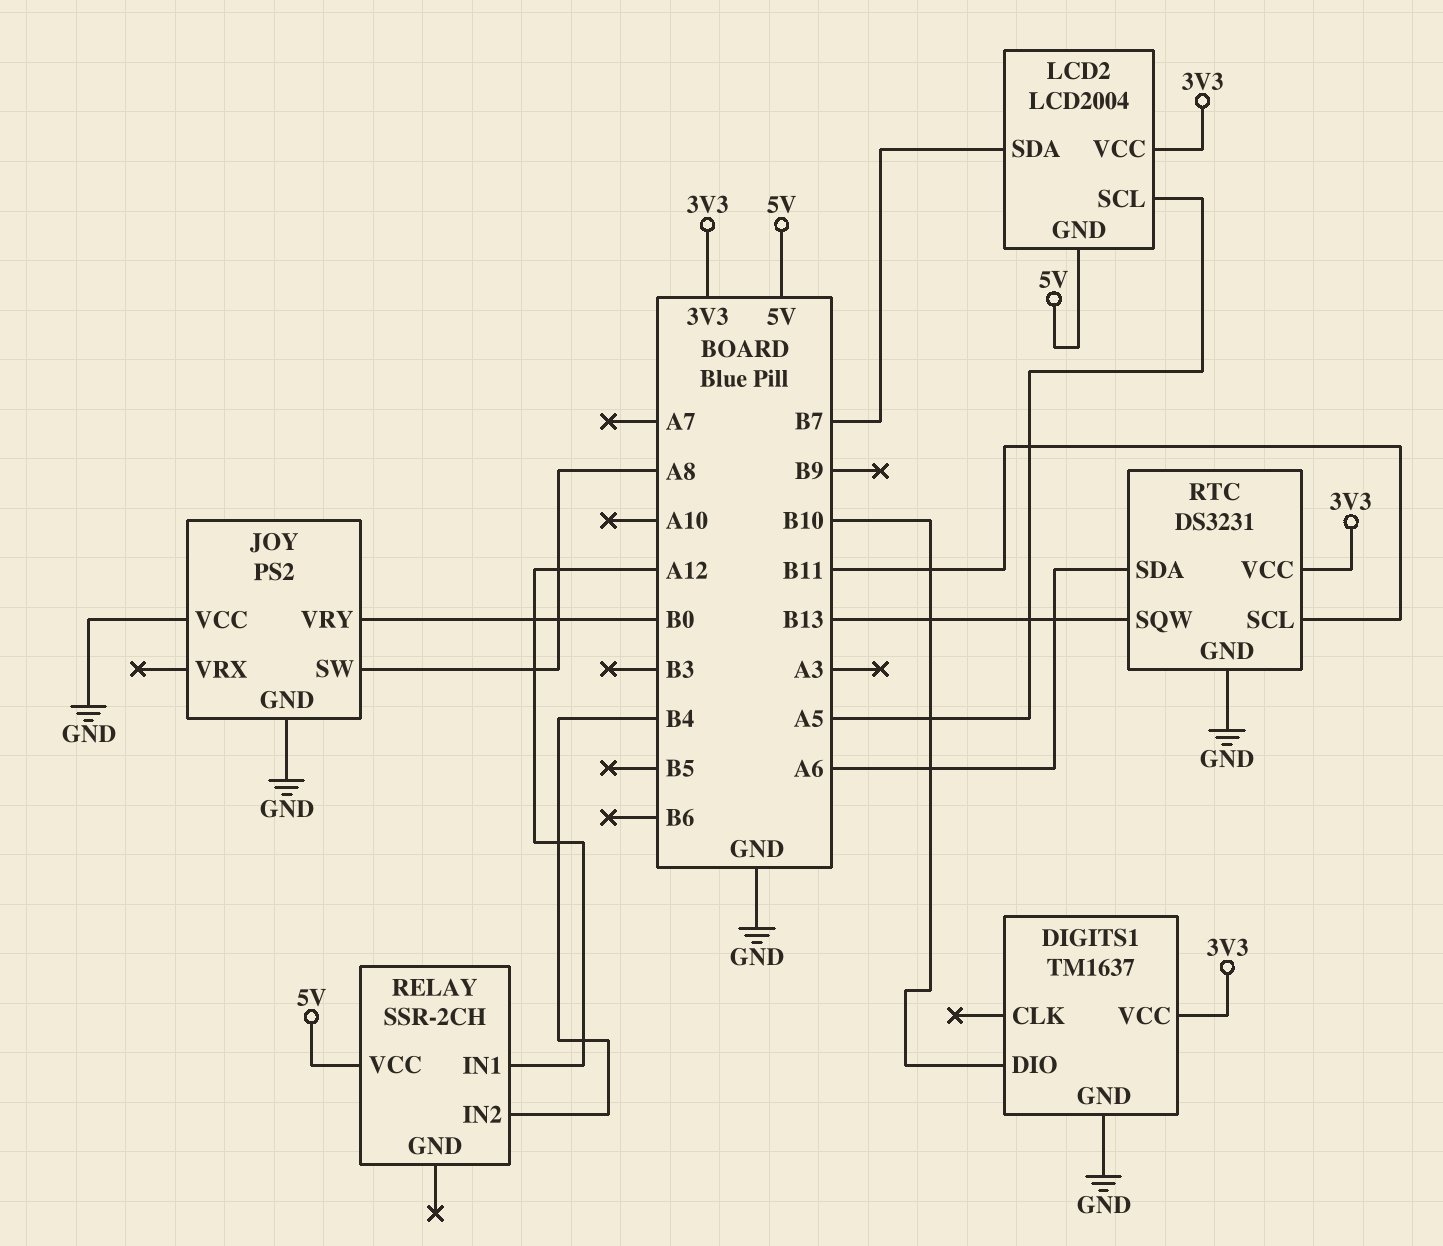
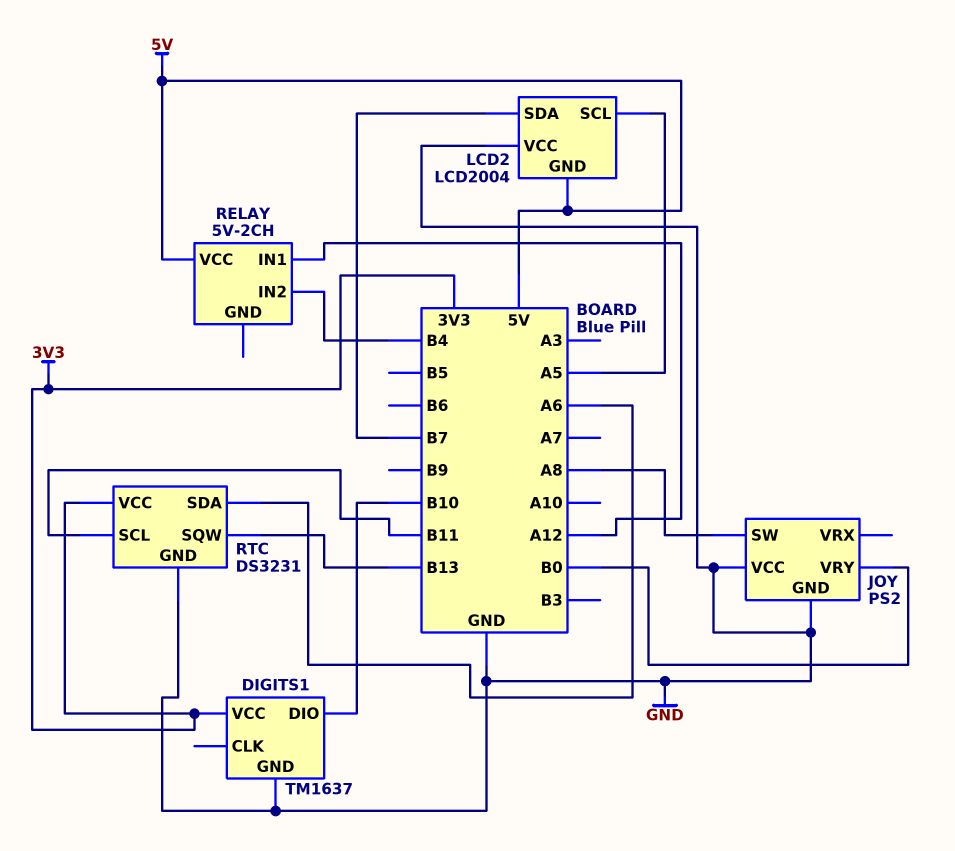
LCD2 pin VCC: 3V3 -> GND
RELAY: SSR-2CH -> 5V-2CH

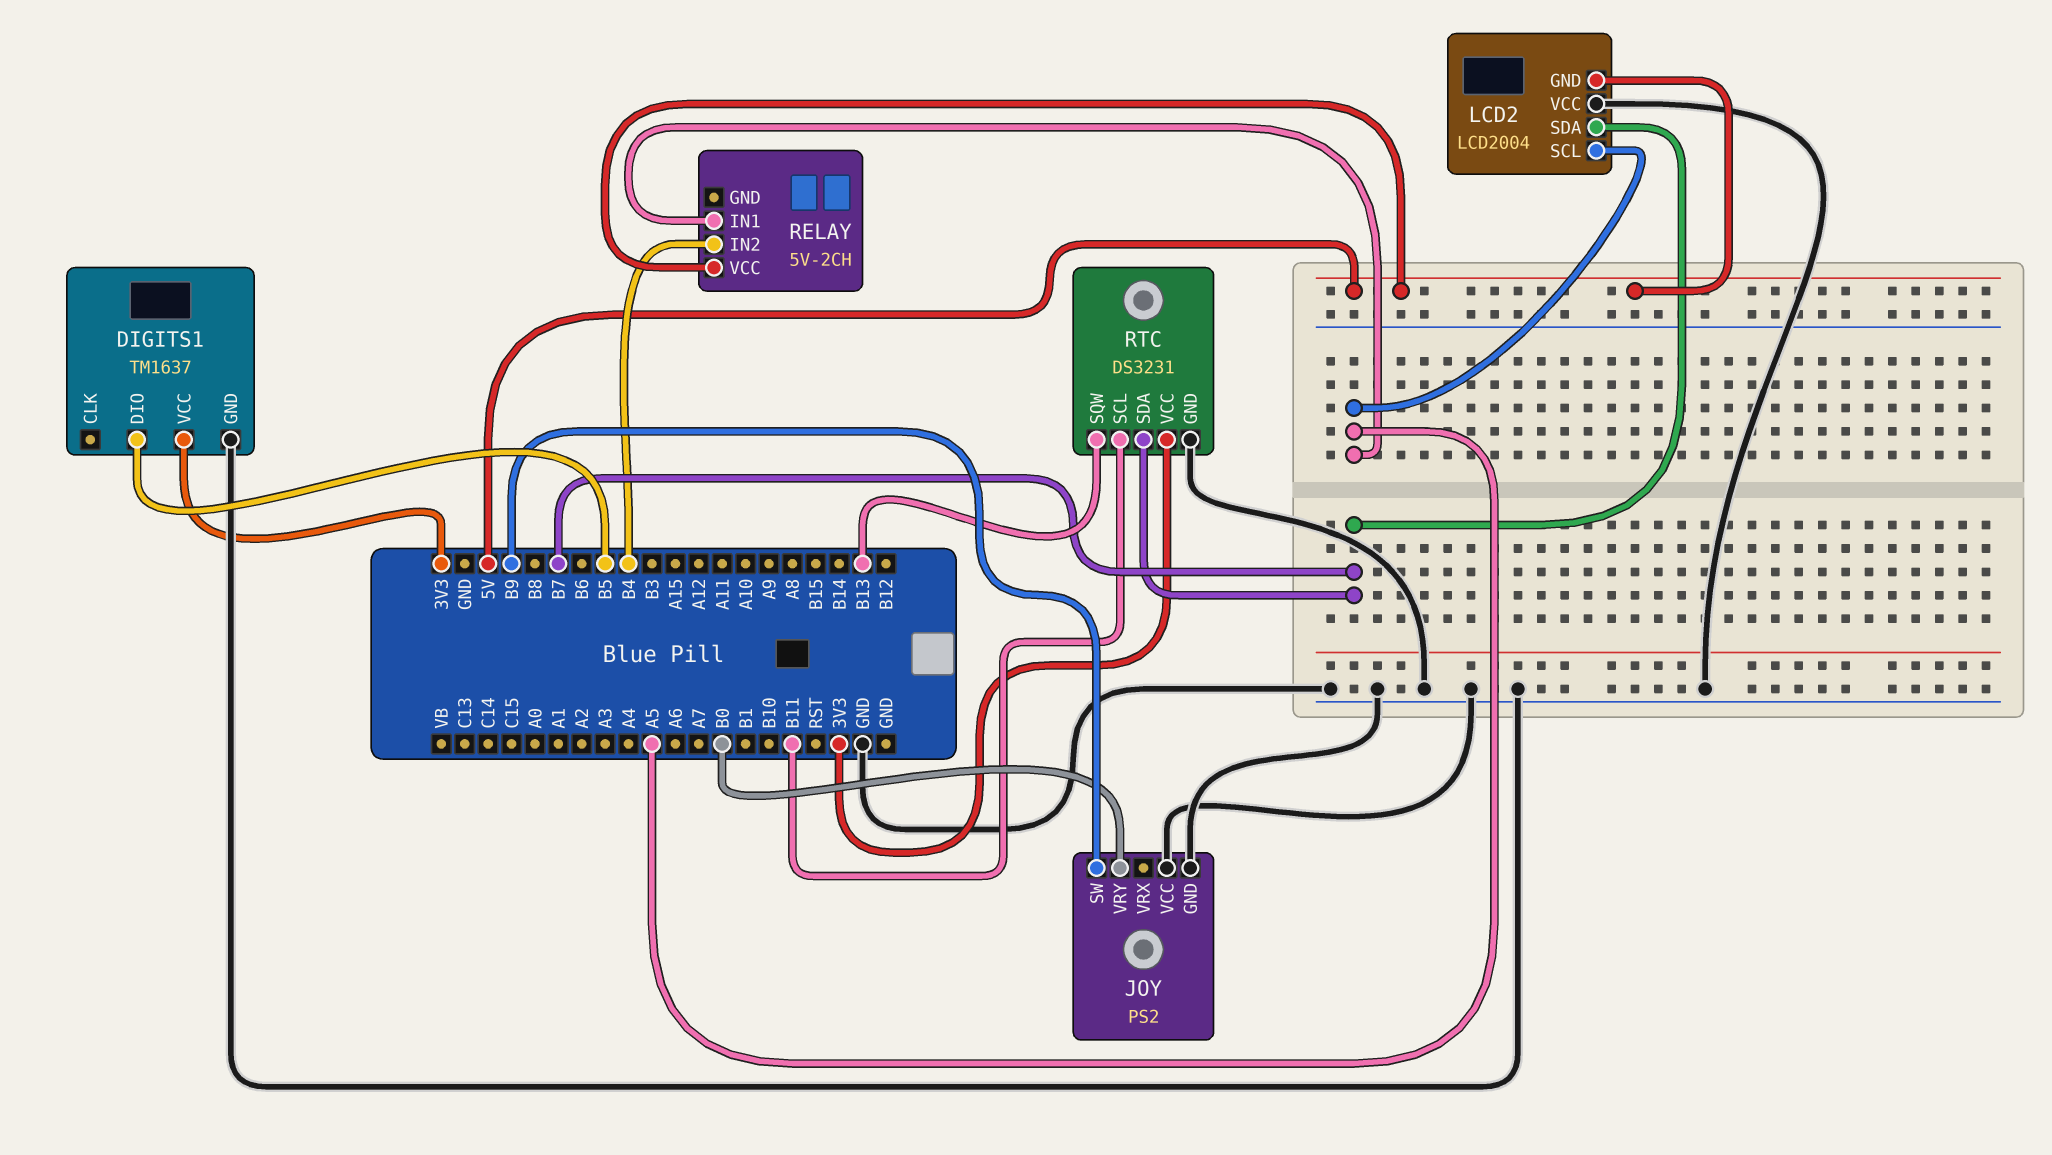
DIGITS1 pin DIO: B10 -> B5
JOY pin SW: A8 -> B9
RELAY pin IN1: A12 -> A5
RTC pin SDA: A6 -> B7

